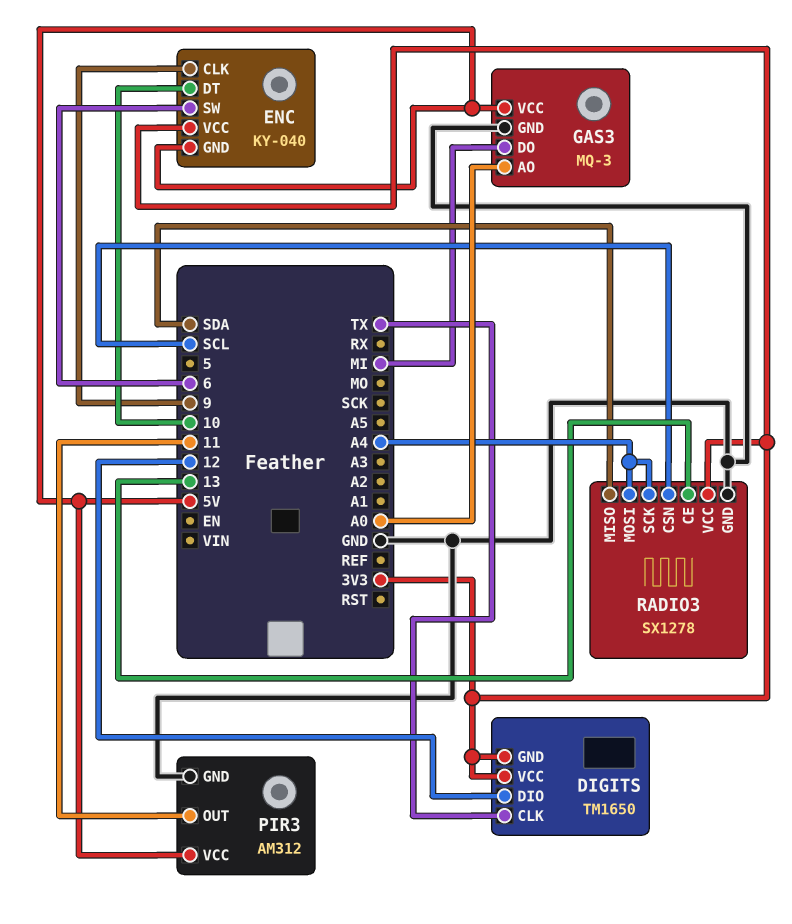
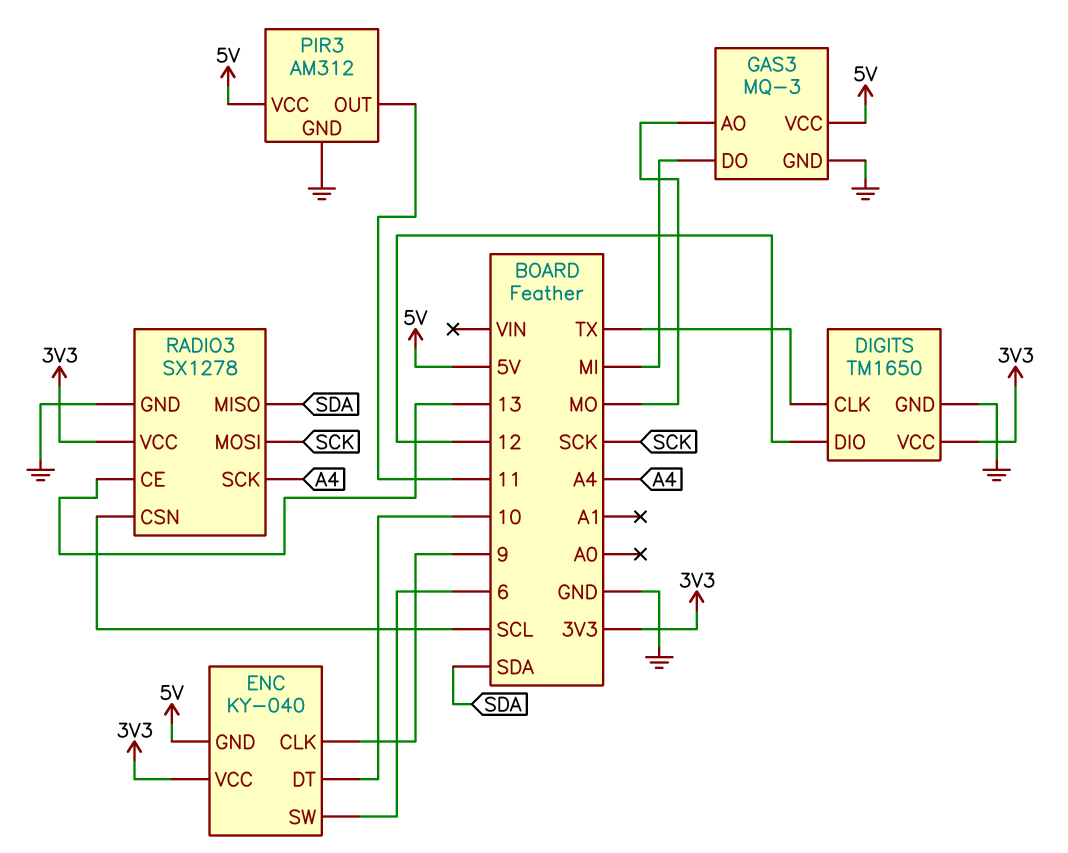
DIGITS pin GND: 3V3 -> GND
GAS3 pin AO: A0 -> MO
RADIO3 pin MOSI: A4 -> SCK

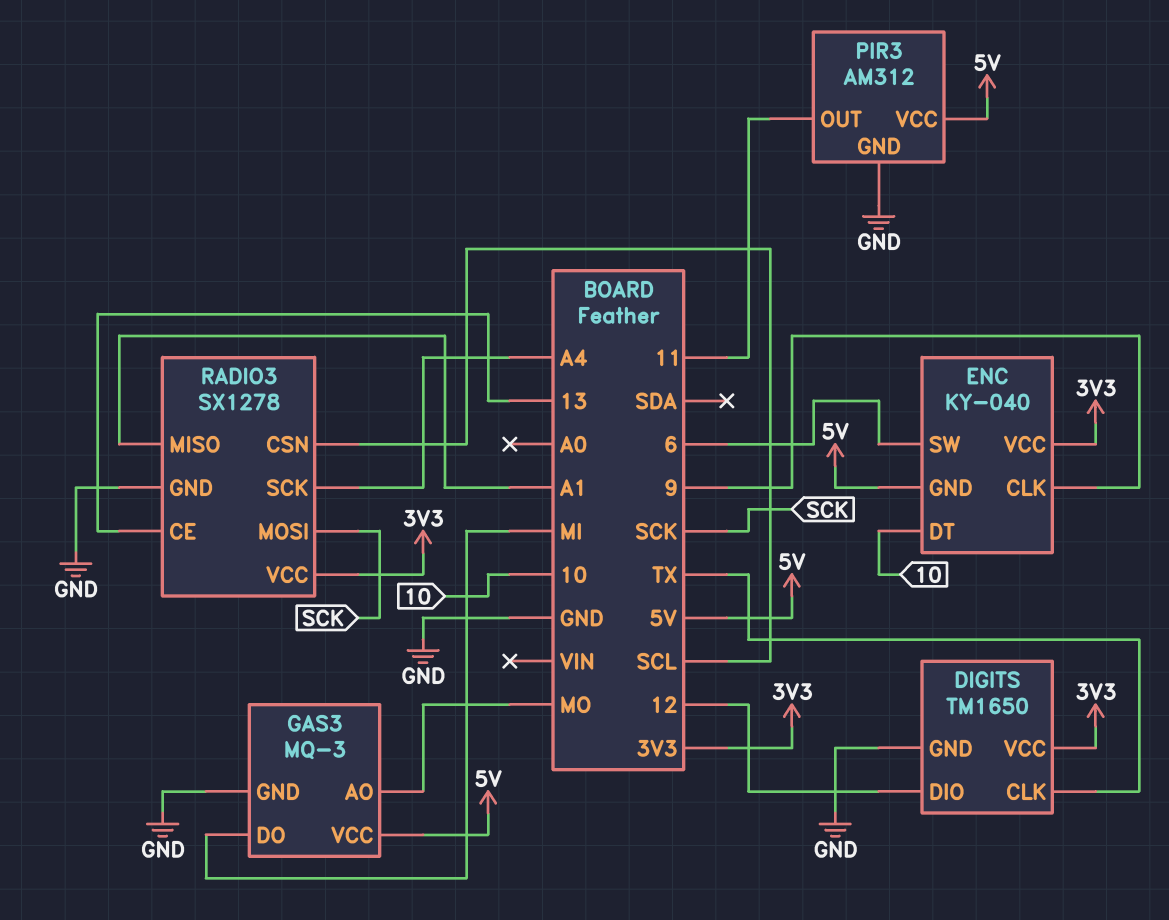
RADIO3 pin MISO: SDA -> A1

